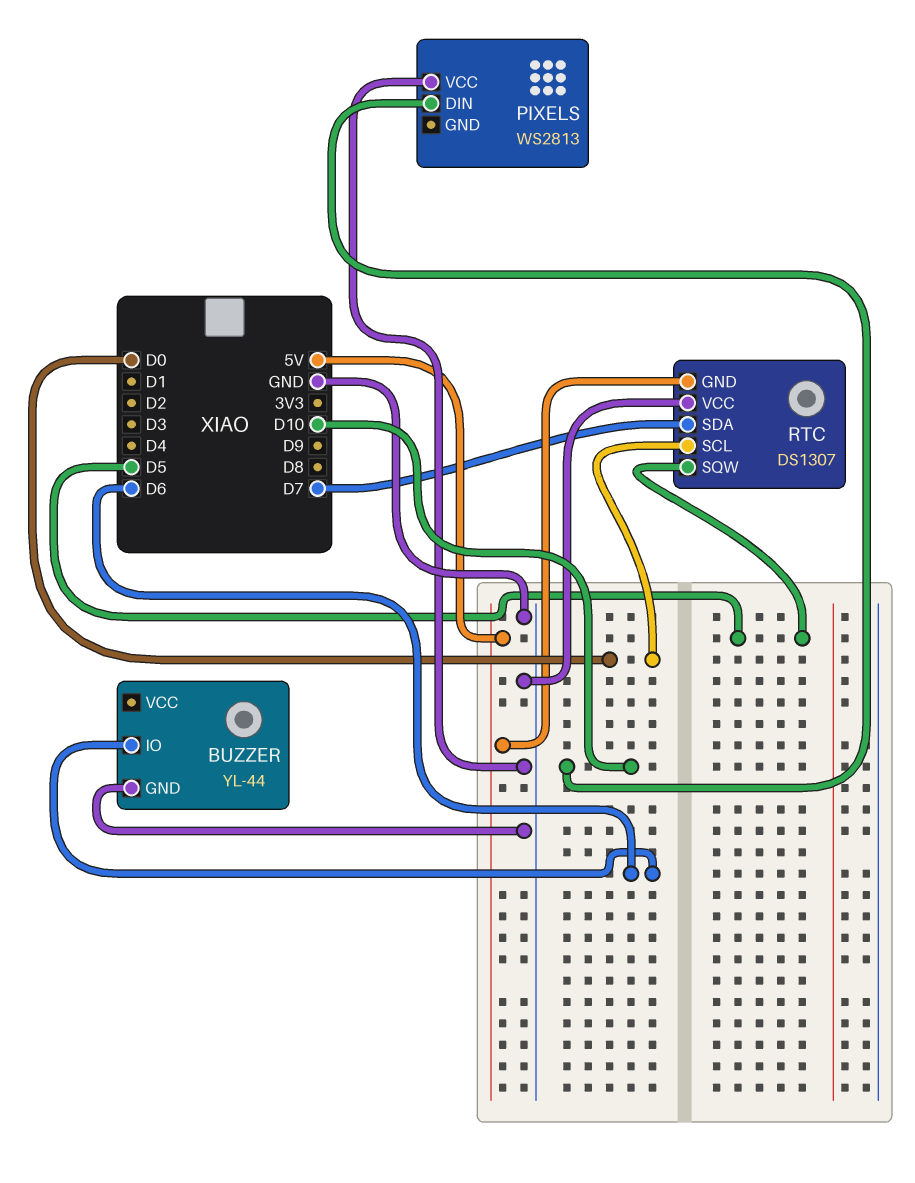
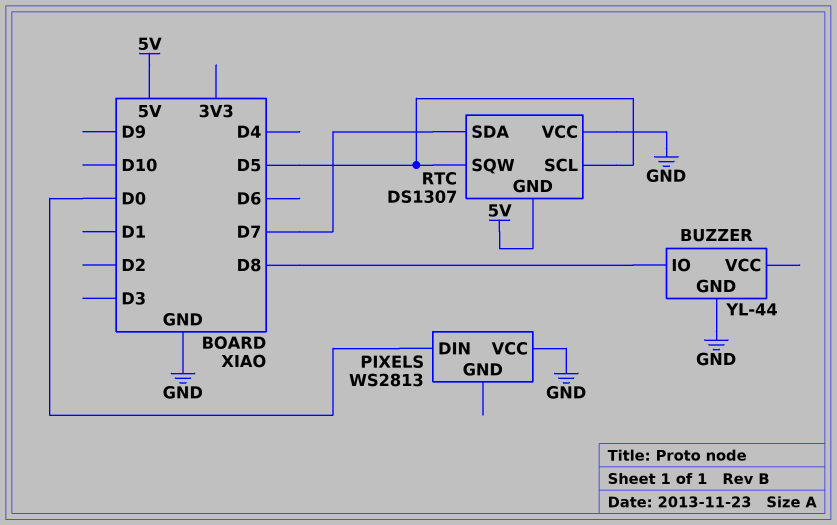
BUZZER pin IO: D6 -> D8
PIXELS pin DIN: D10 -> D0
RTC pin SCL: D0 -> D5

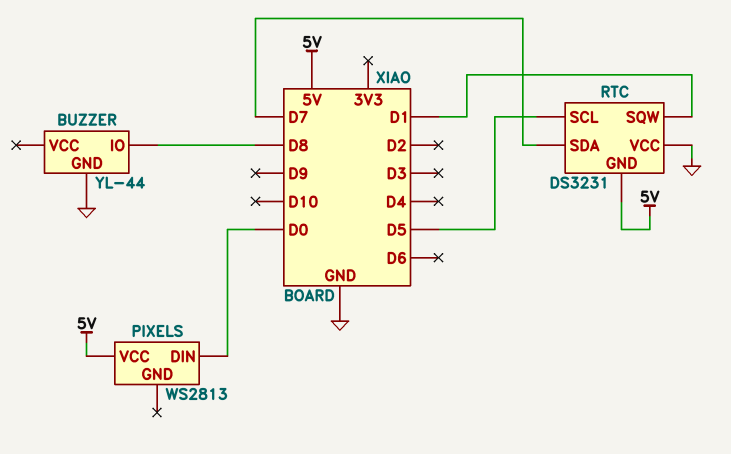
PIXELS pin VCC: GND -> 5V
RTC: DS1307 -> DS3231
RTC pin SQW: D5 -> D1

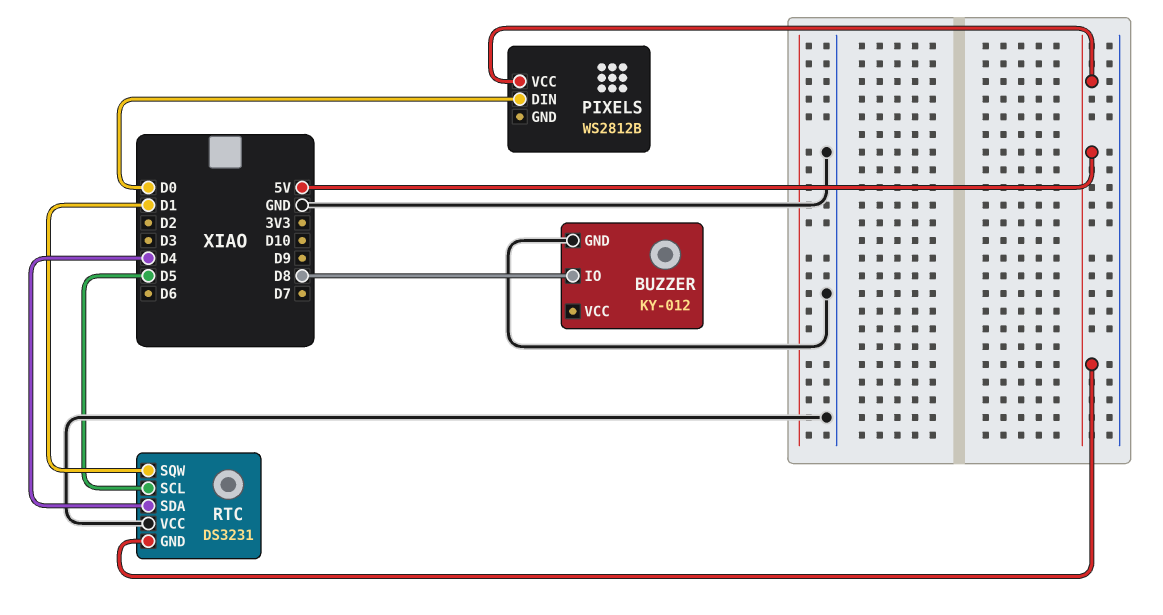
BUZZER: YL-44 -> KY-012
PIXELS: WS2813 -> WS2812B
RTC pin SDA: D7 -> D4

